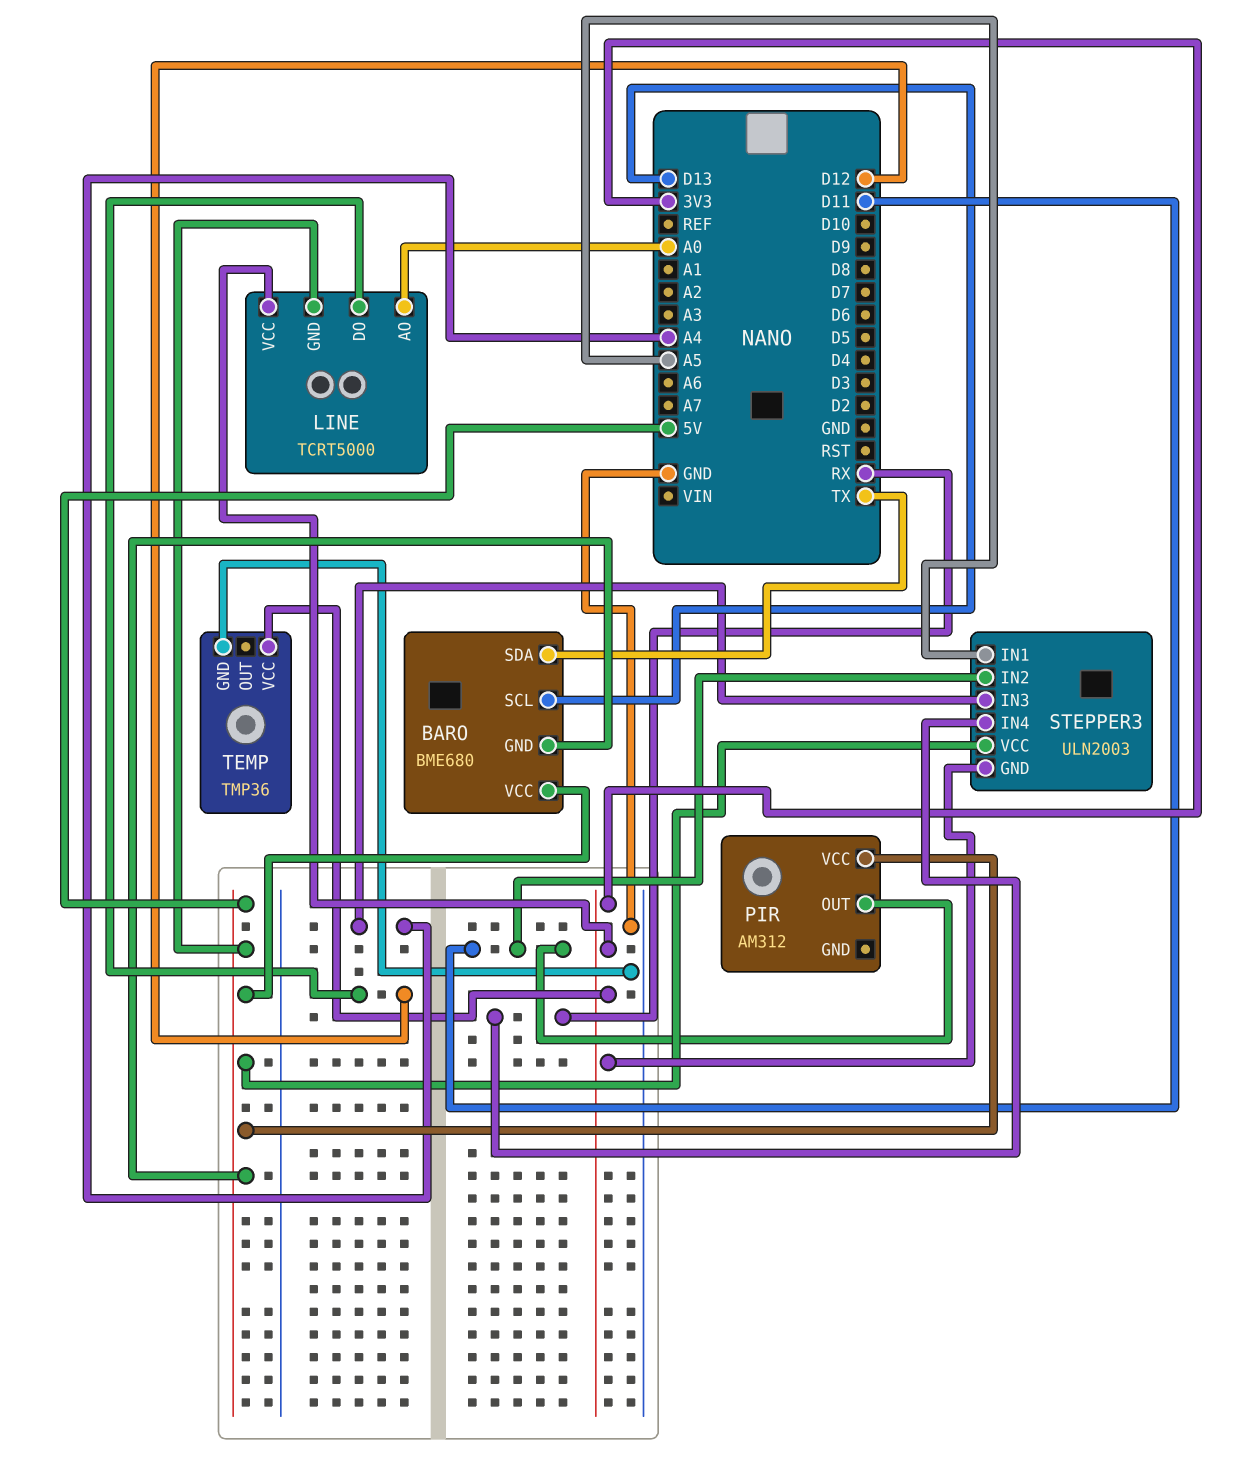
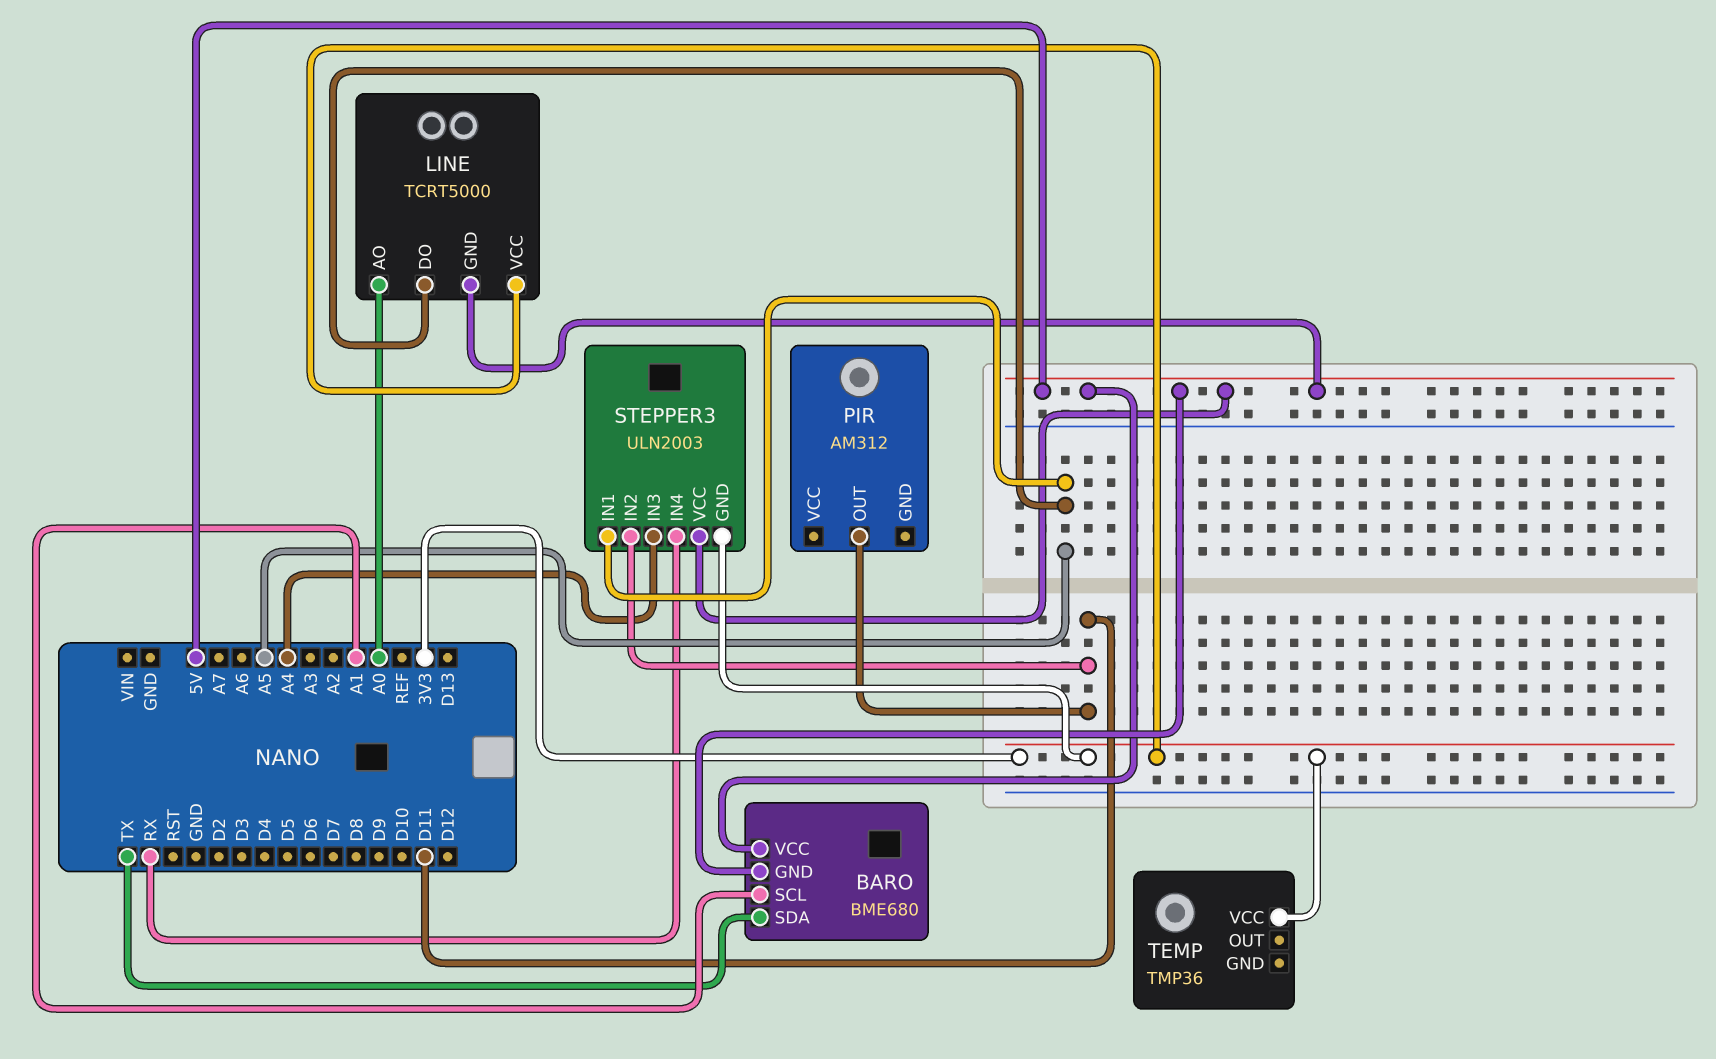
BARO pin SCL: D13 -> A1
LINE pin DO: D12 -> A5
PIR pin VCC: 5V -> none
TEMP pin GND: GND -> none

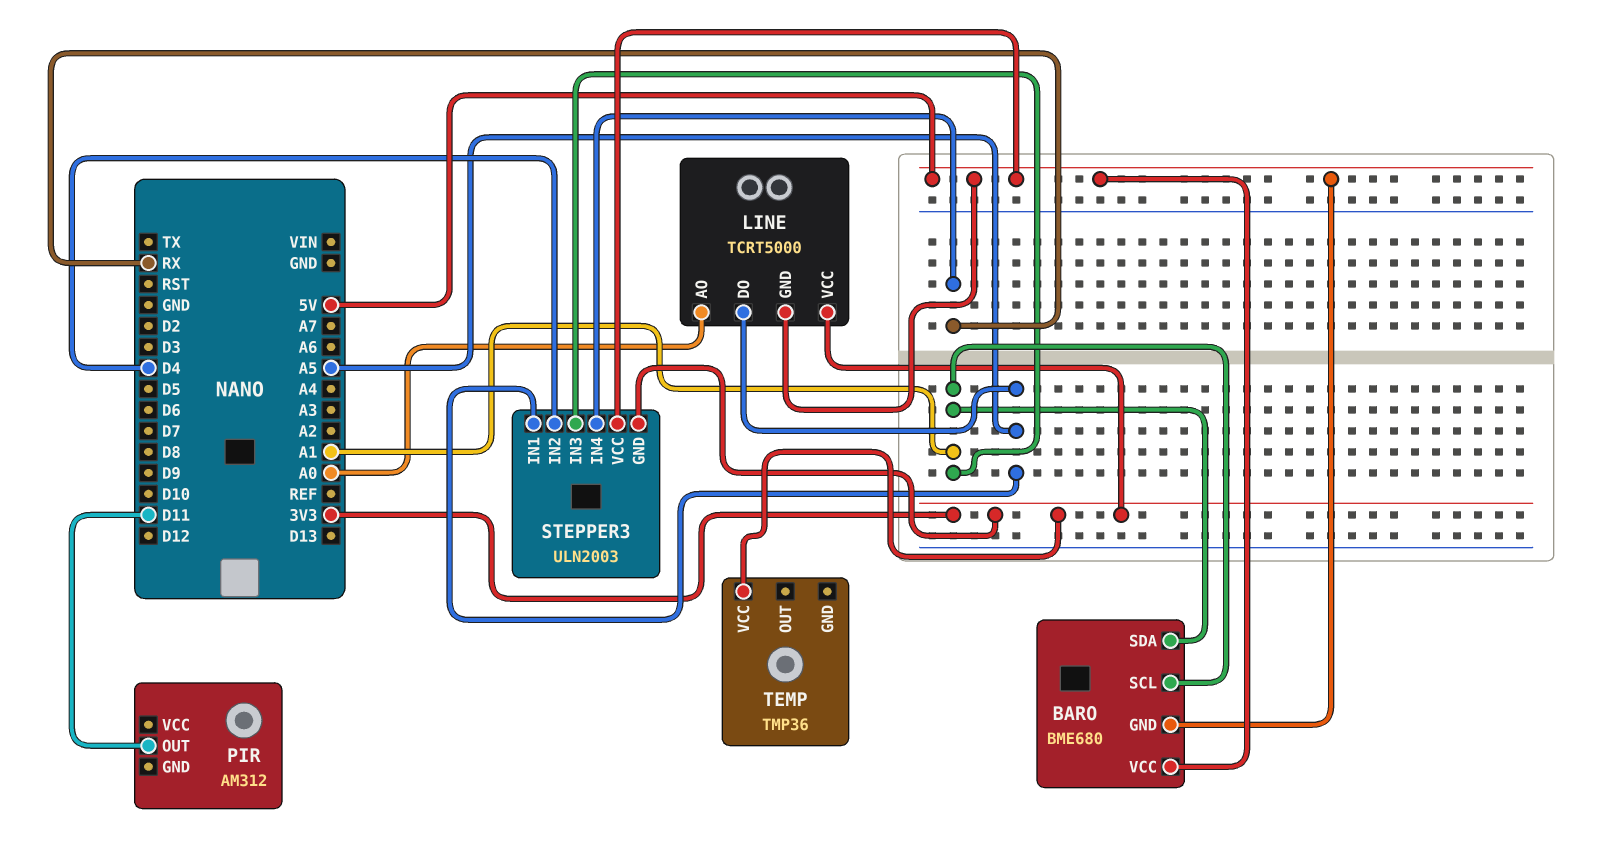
BARO pin SDA: TX -> A1
STEPPER3 pin IN2: D11 -> D4
STEPPER3 pin IN3: A4 -> A1

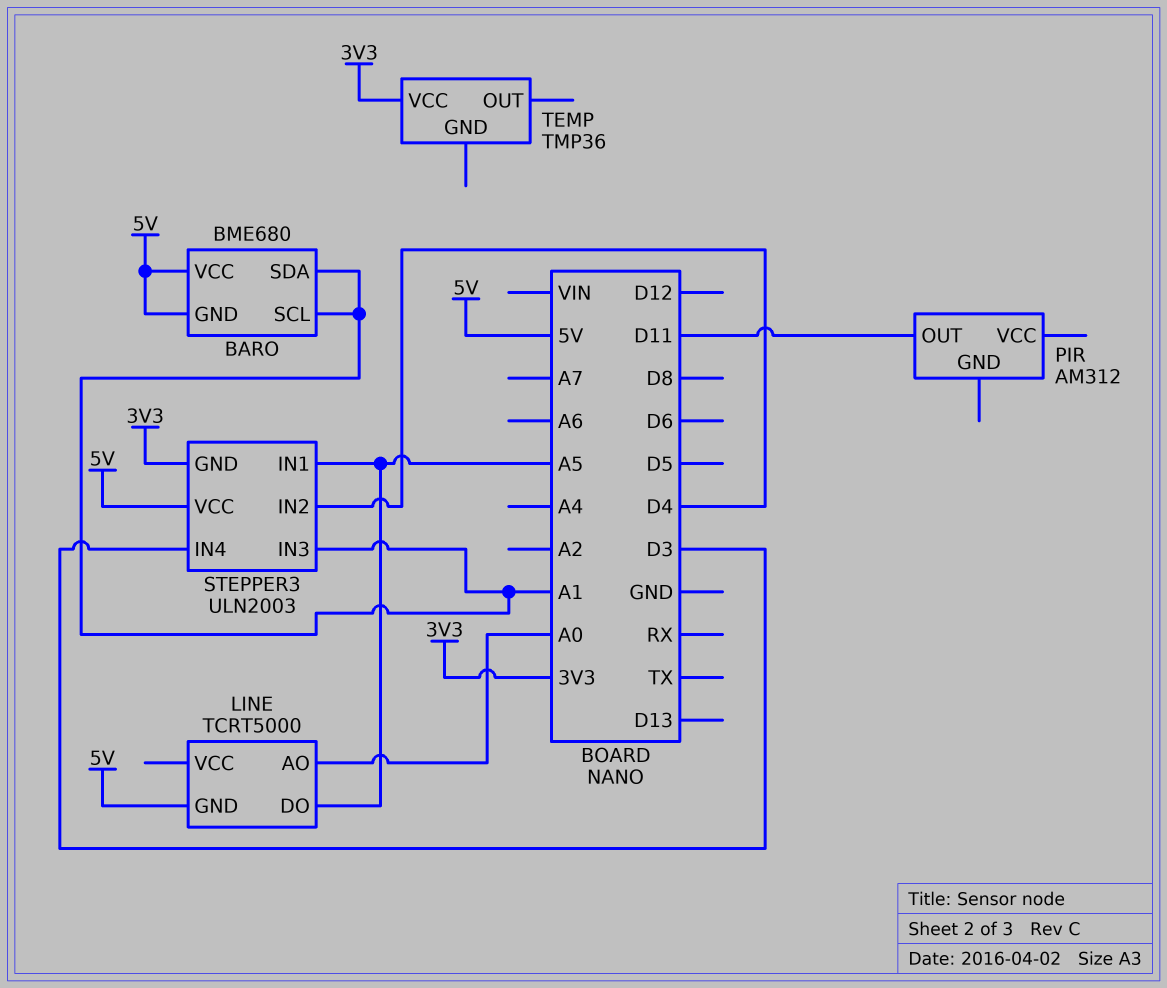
LINE pin VCC: 3V3 -> none
STEPPER3 pin IN4: RX -> D3

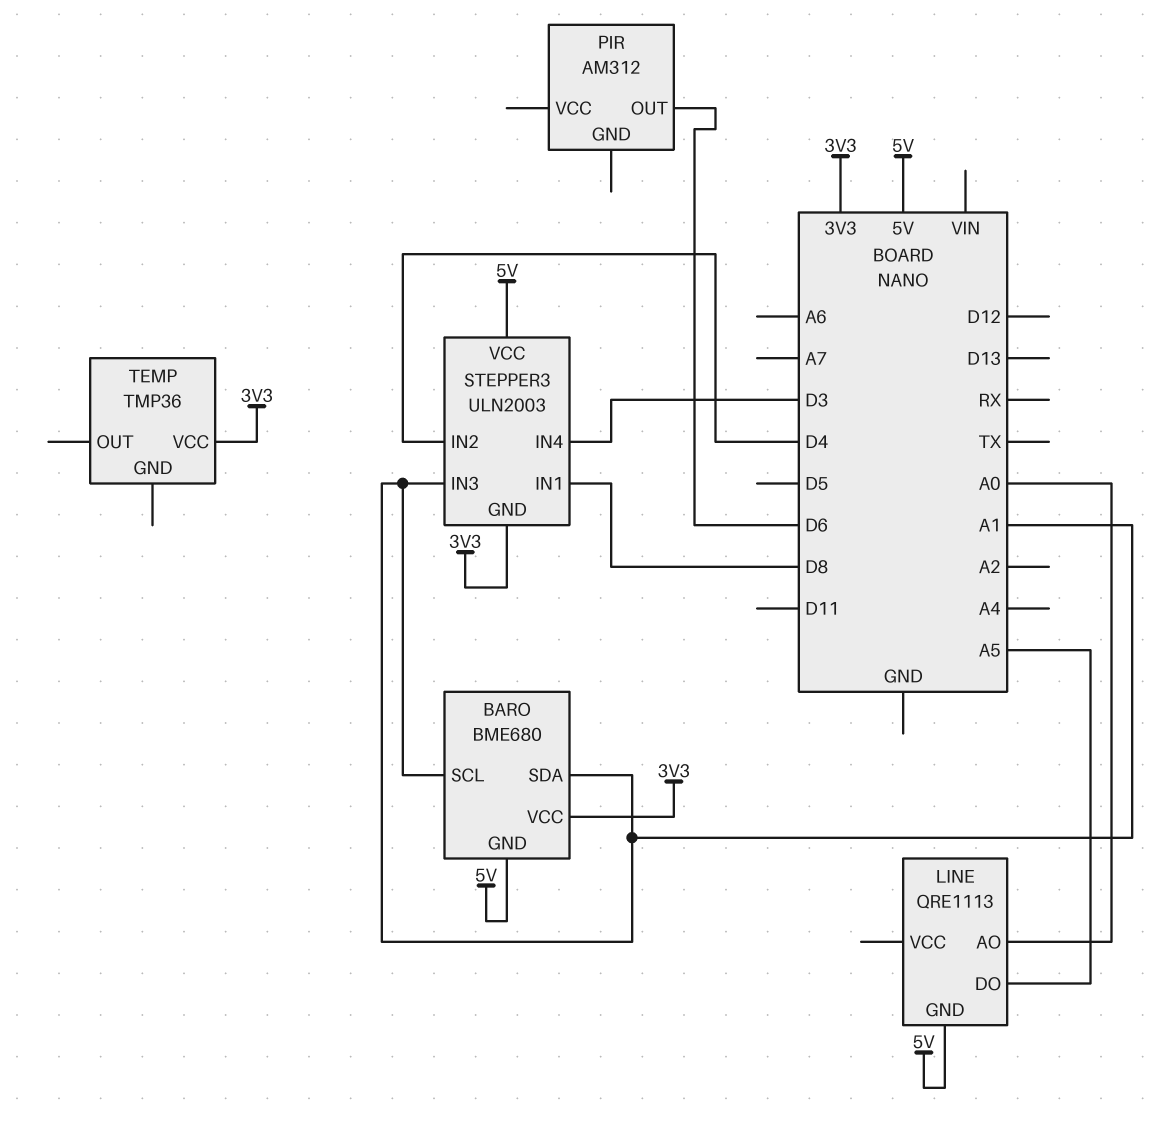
BARO pin VCC: 5V -> 3V3
LINE: TCRT5000 -> QRE1113
PIR pin OUT: D11 -> D6
STEPPER3 pin IN1: A5 -> D8

